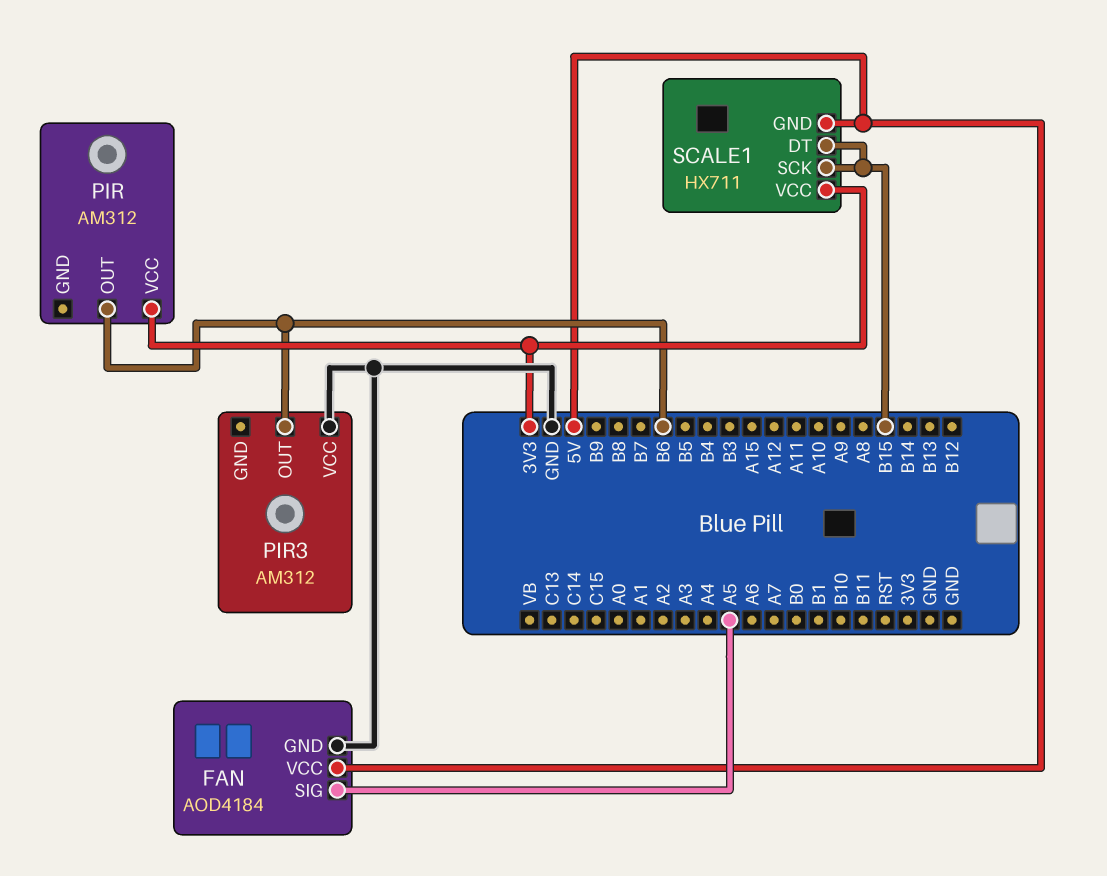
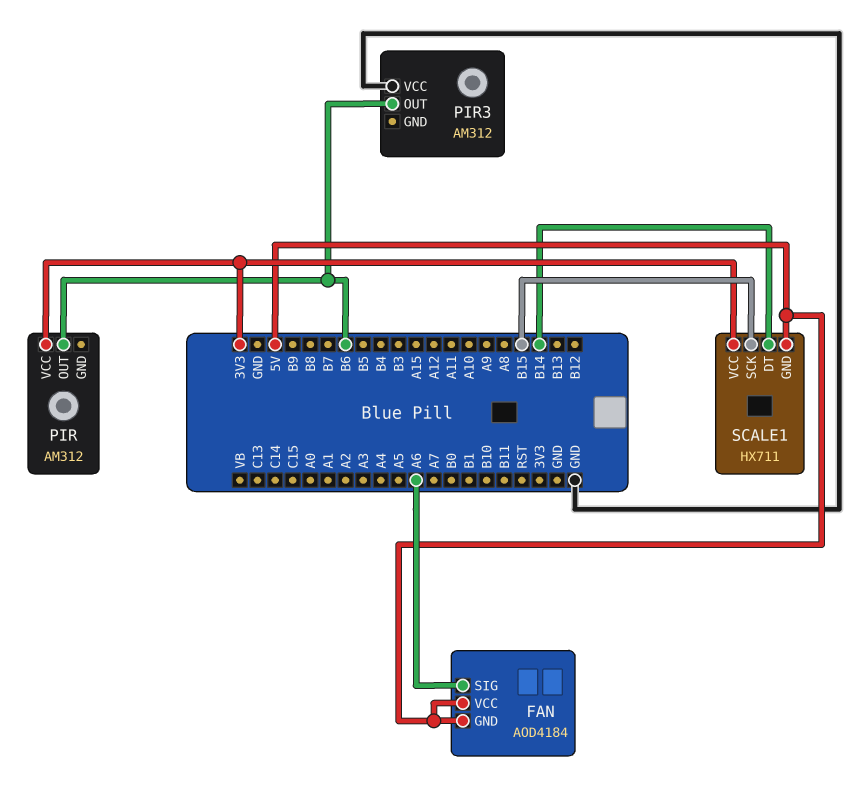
FAN pin GND: GND -> 5V
FAN pin SIG: A5 -> A6
SCALE1 pin DT: B15 -> B14

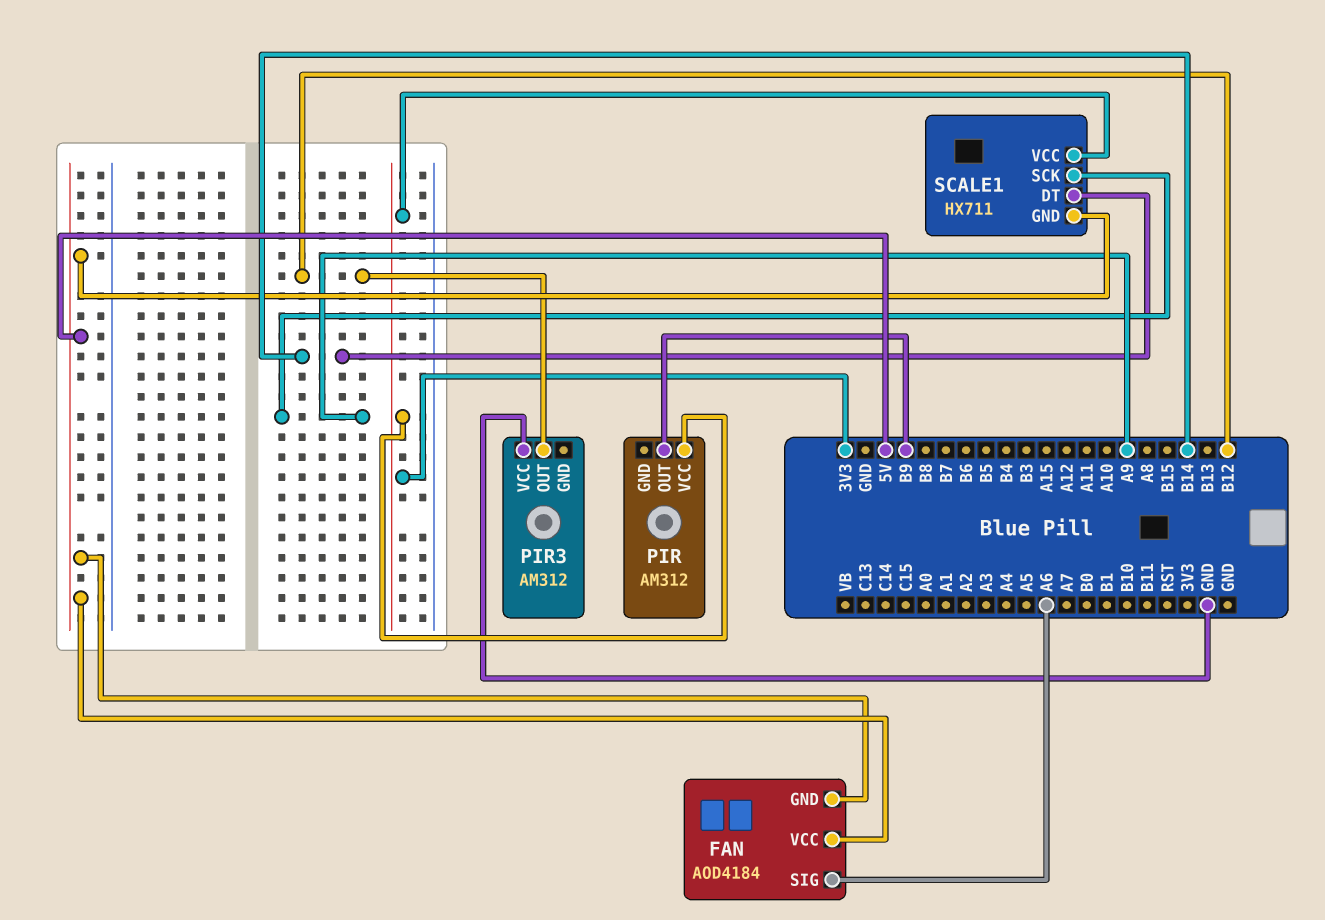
PIR pin OUT: B6 -> B9
PIR3 pin OUT: B6 -> B12
SCALE1 pin SCK: B15 -> A9

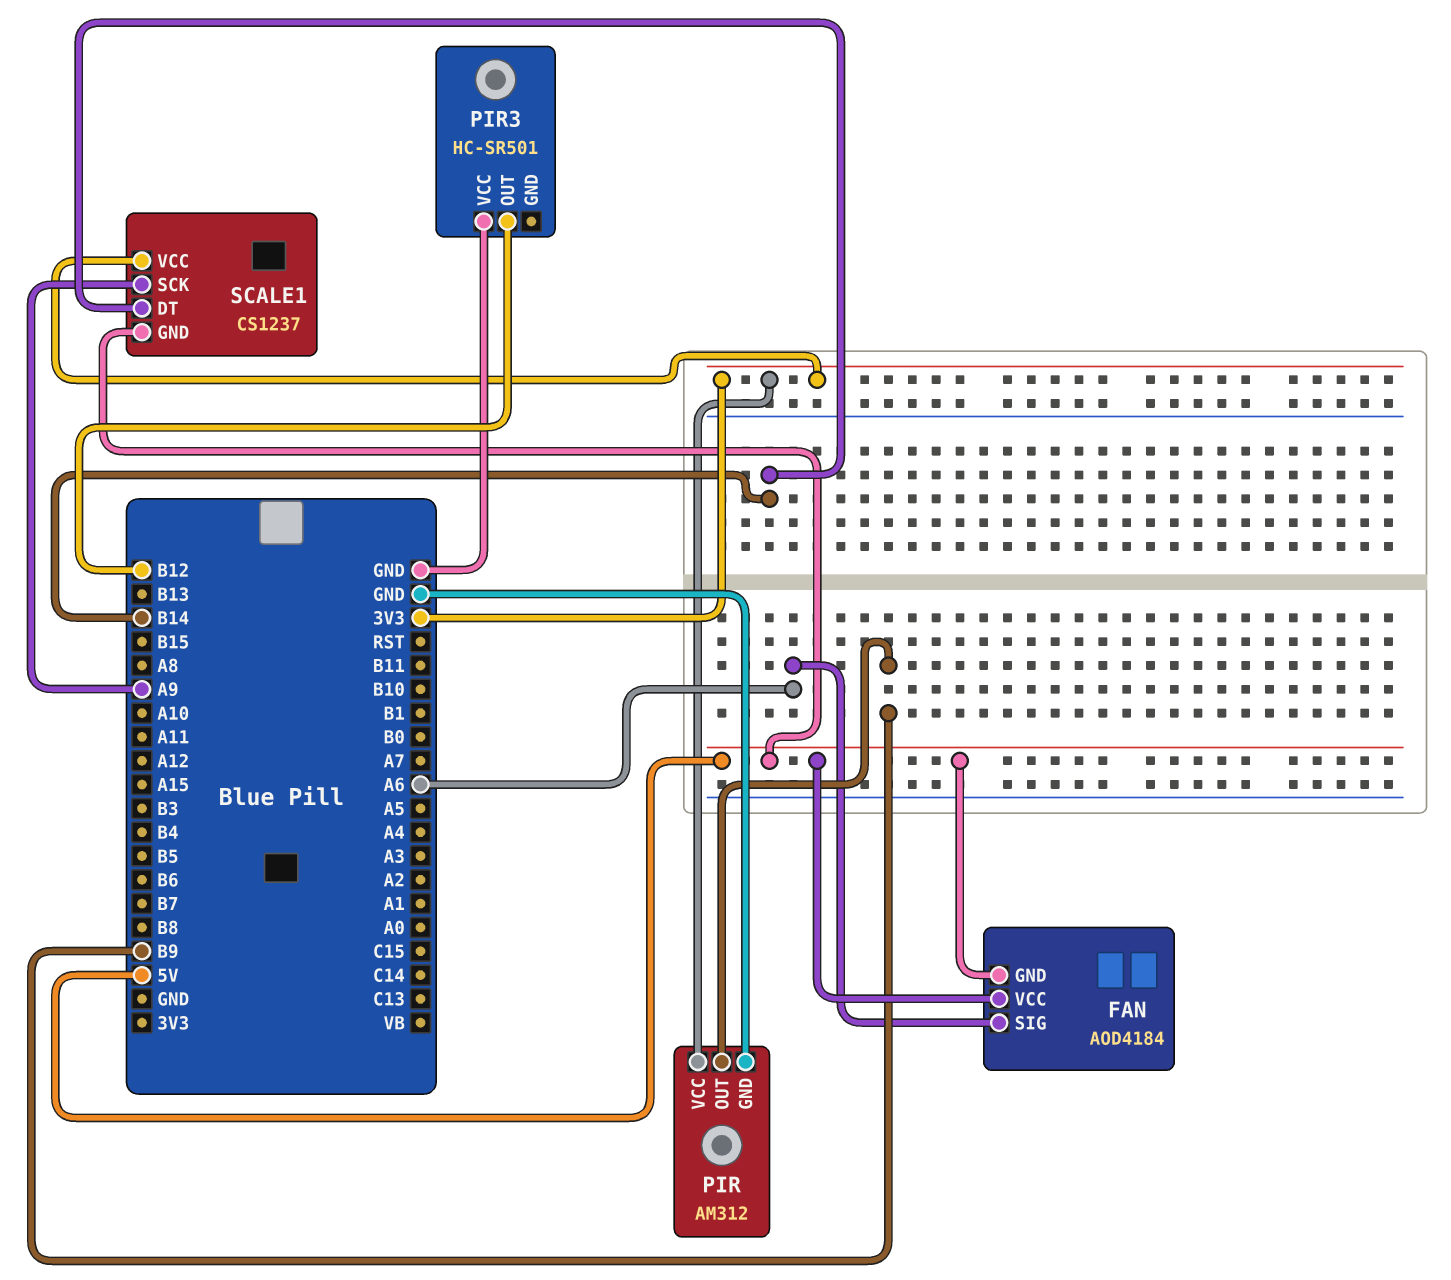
PIR pin GND: none -> GND
PIR3: AM312 -> HC-SR501
SCALE1: HX711 -> CS1237

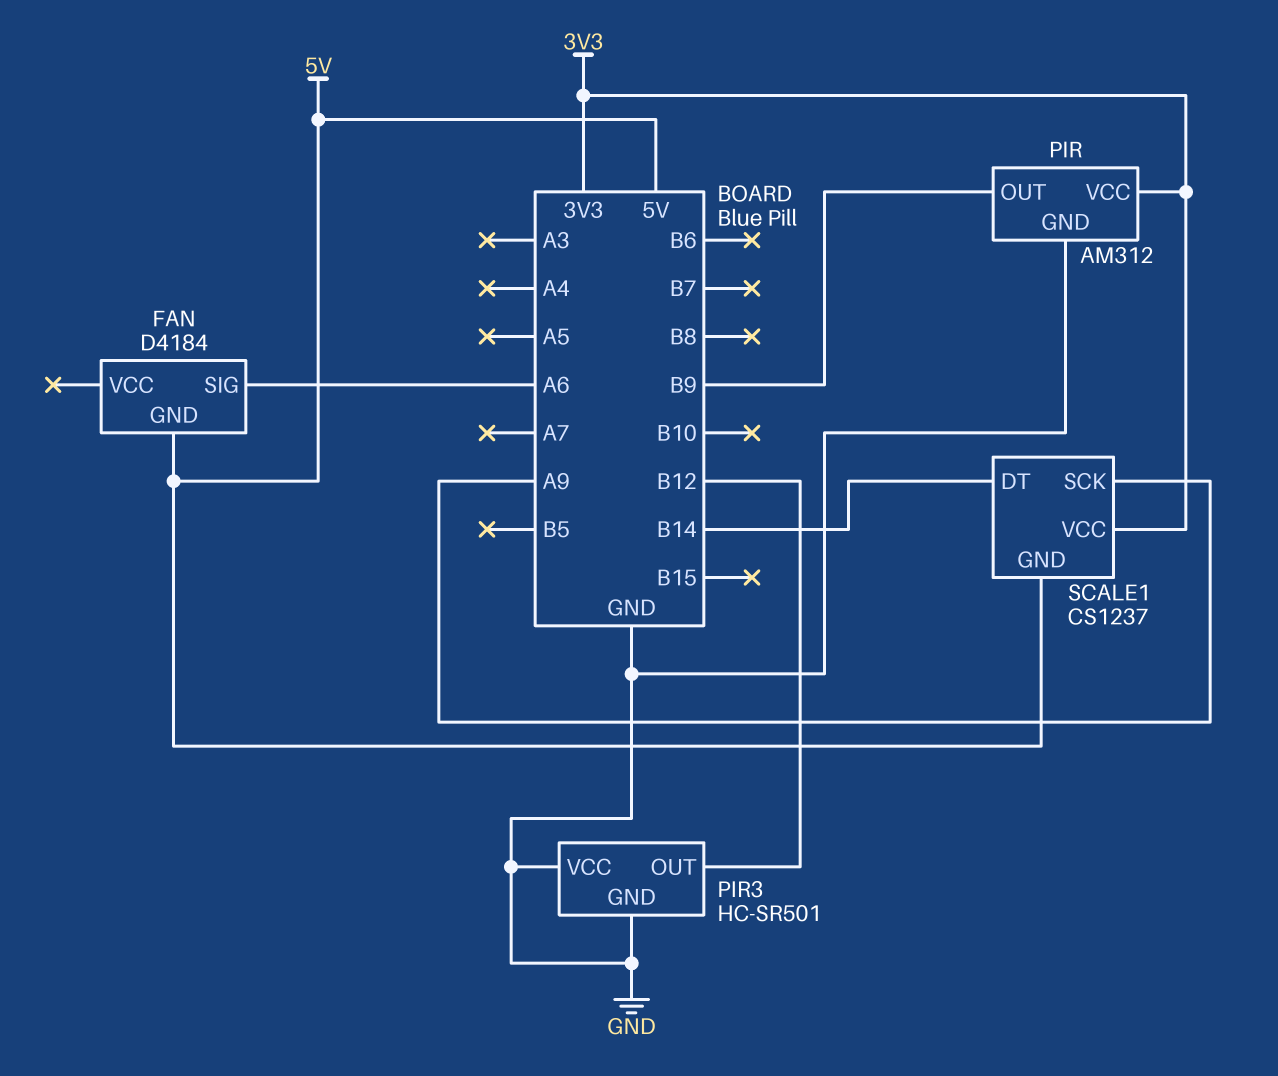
FAN: AOD4184 -> D4184
FAN pin VCC: 5V -> none
PIR3 pin GND: none -> GND

